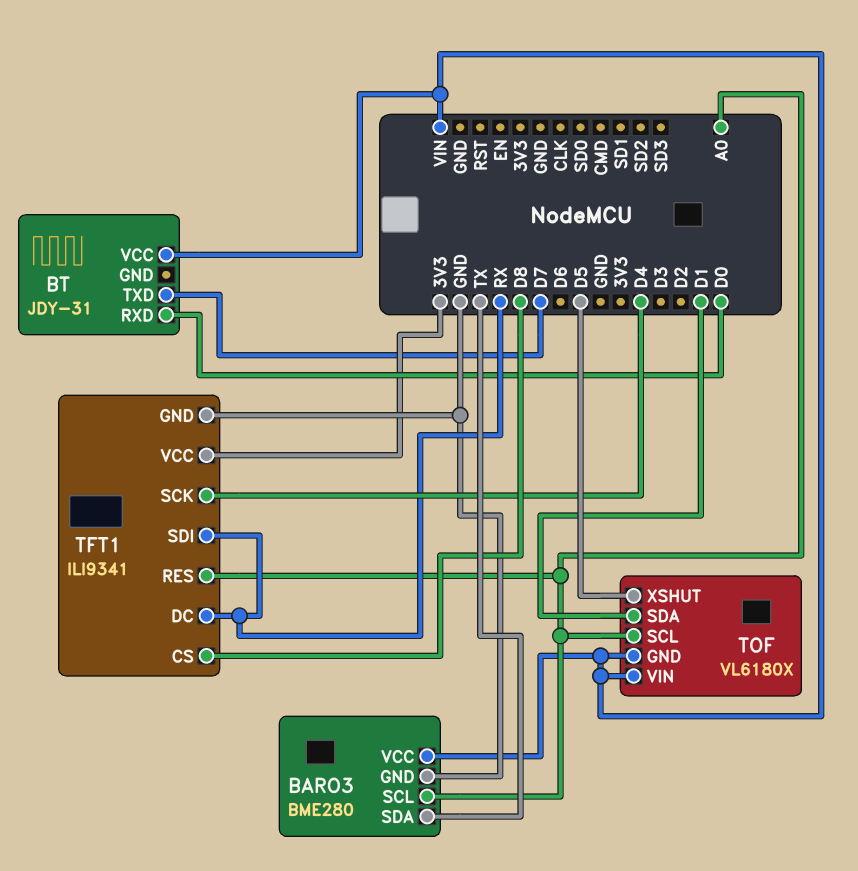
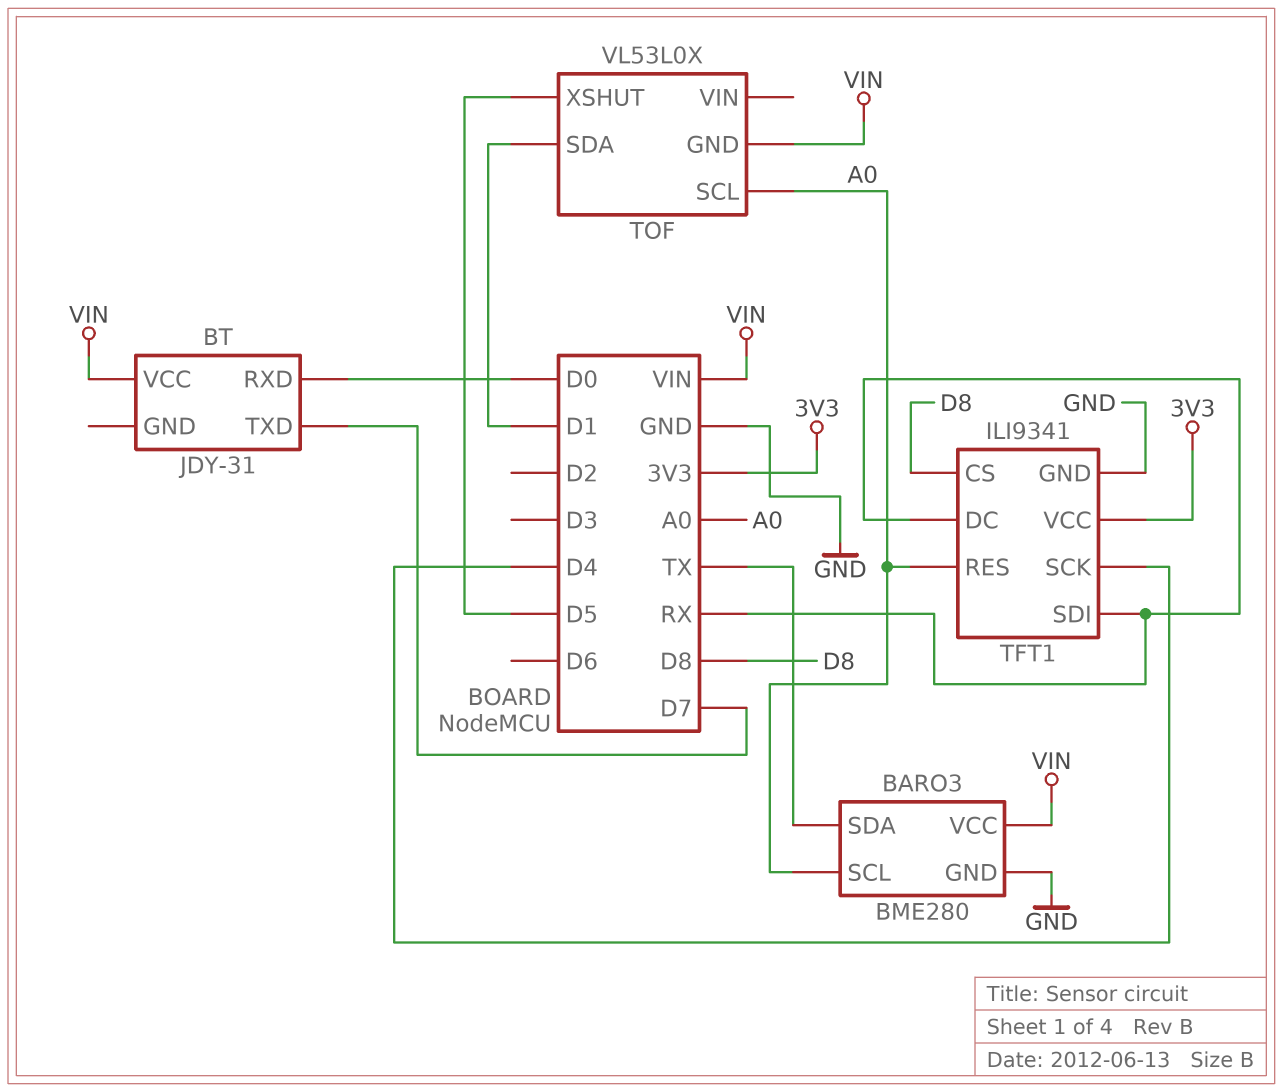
TOF: VL6180X -> VL53L0X
TOF pin VIN: VIN -> none

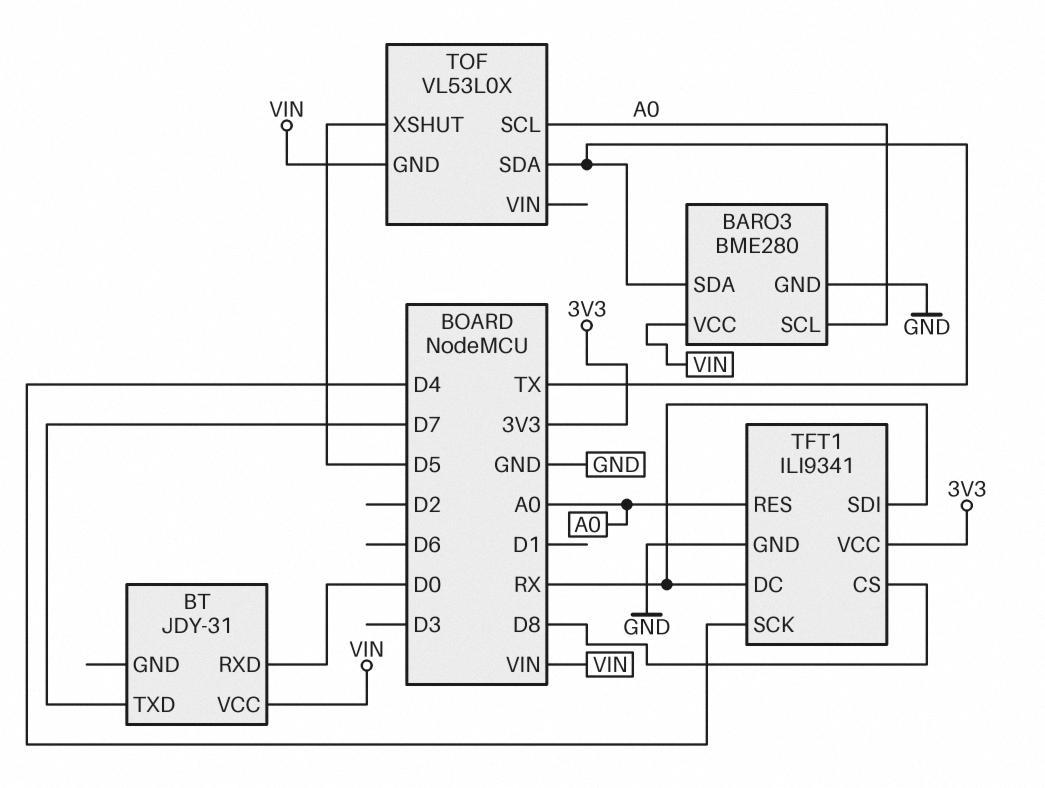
TOF pin SDA: D1 -> TX

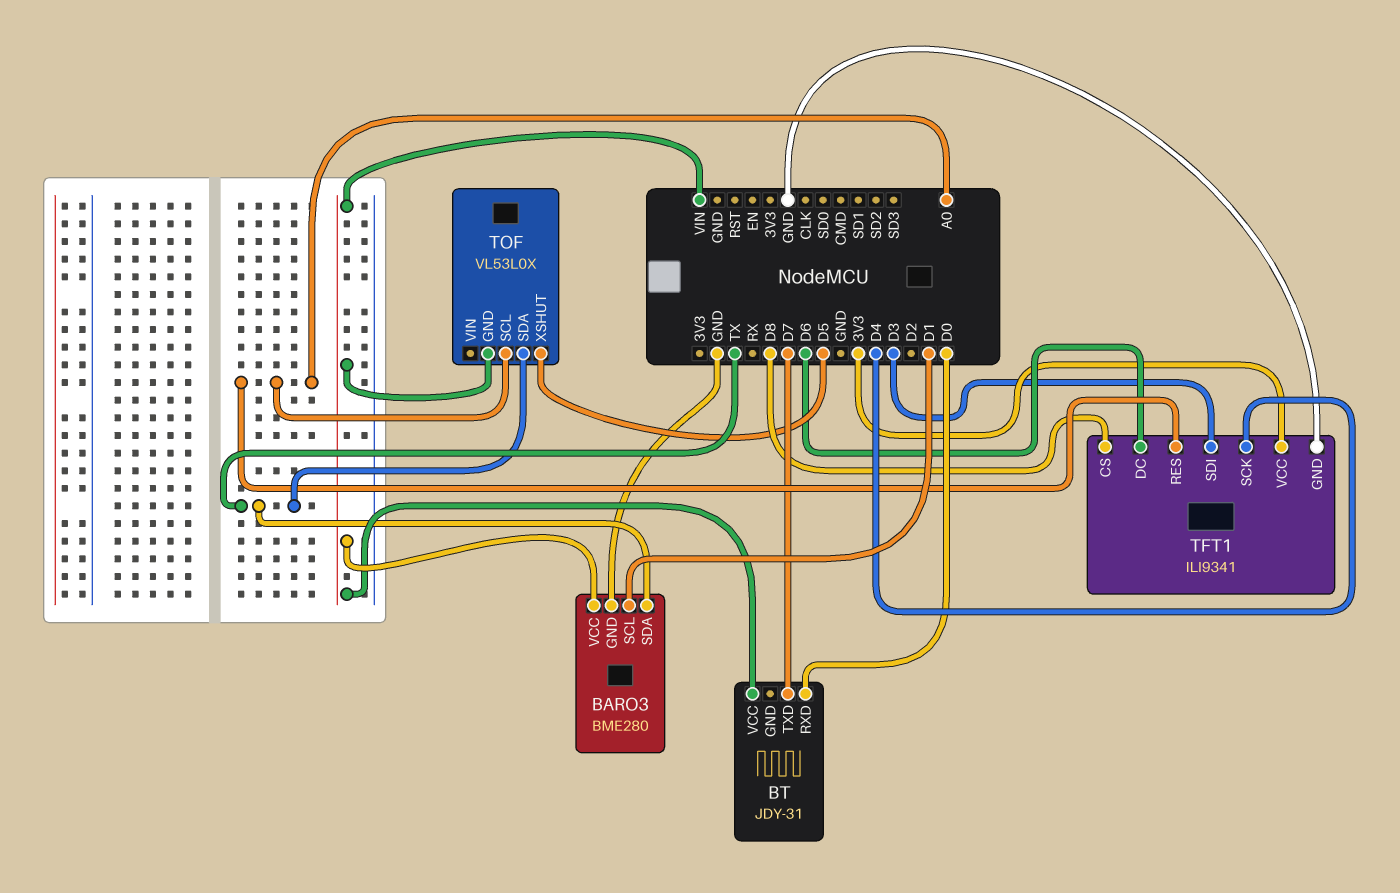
BARO3 pin SCL: A0 -> D1
TFT1 pin DC: RX -> D6
TFT1 pin SDI: RX -> D3

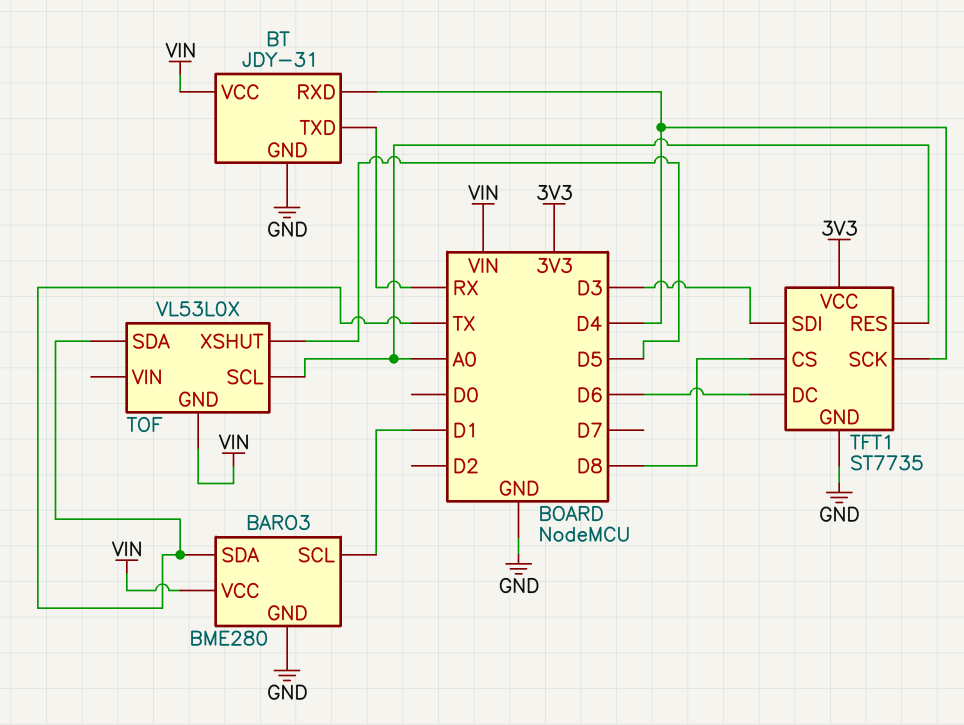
BT pin GND: none -> GND
BT pin RXD: D0 -> D4
BT pin TXD: D7 -> RX
TFT1: ILI9341 -> ST7735

